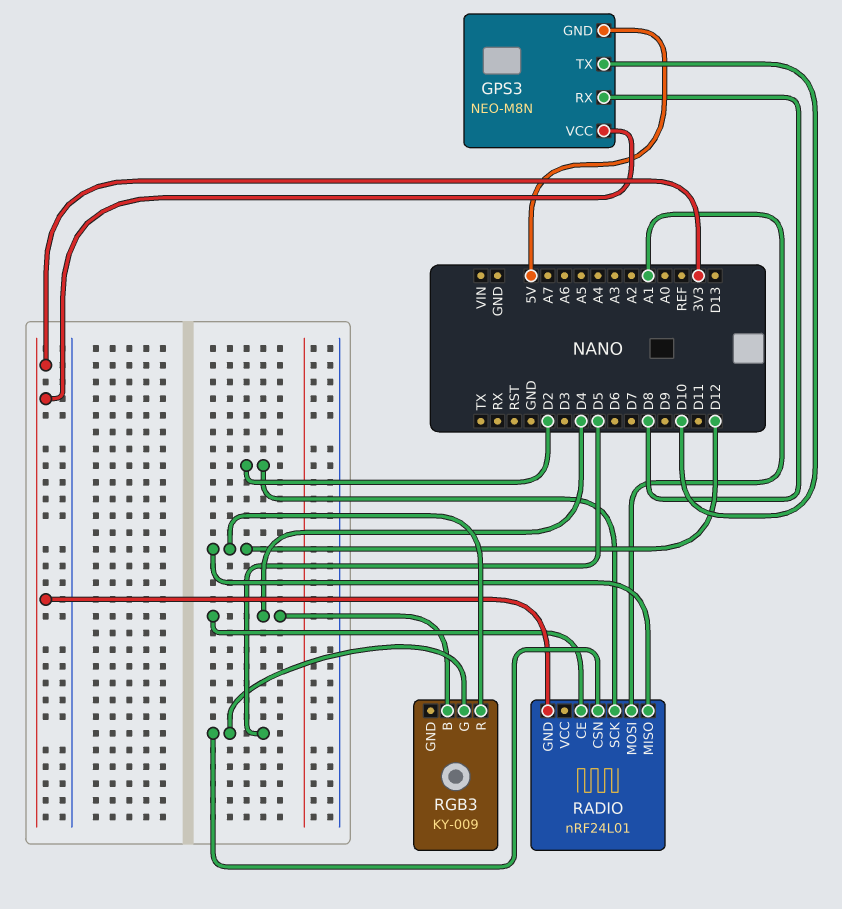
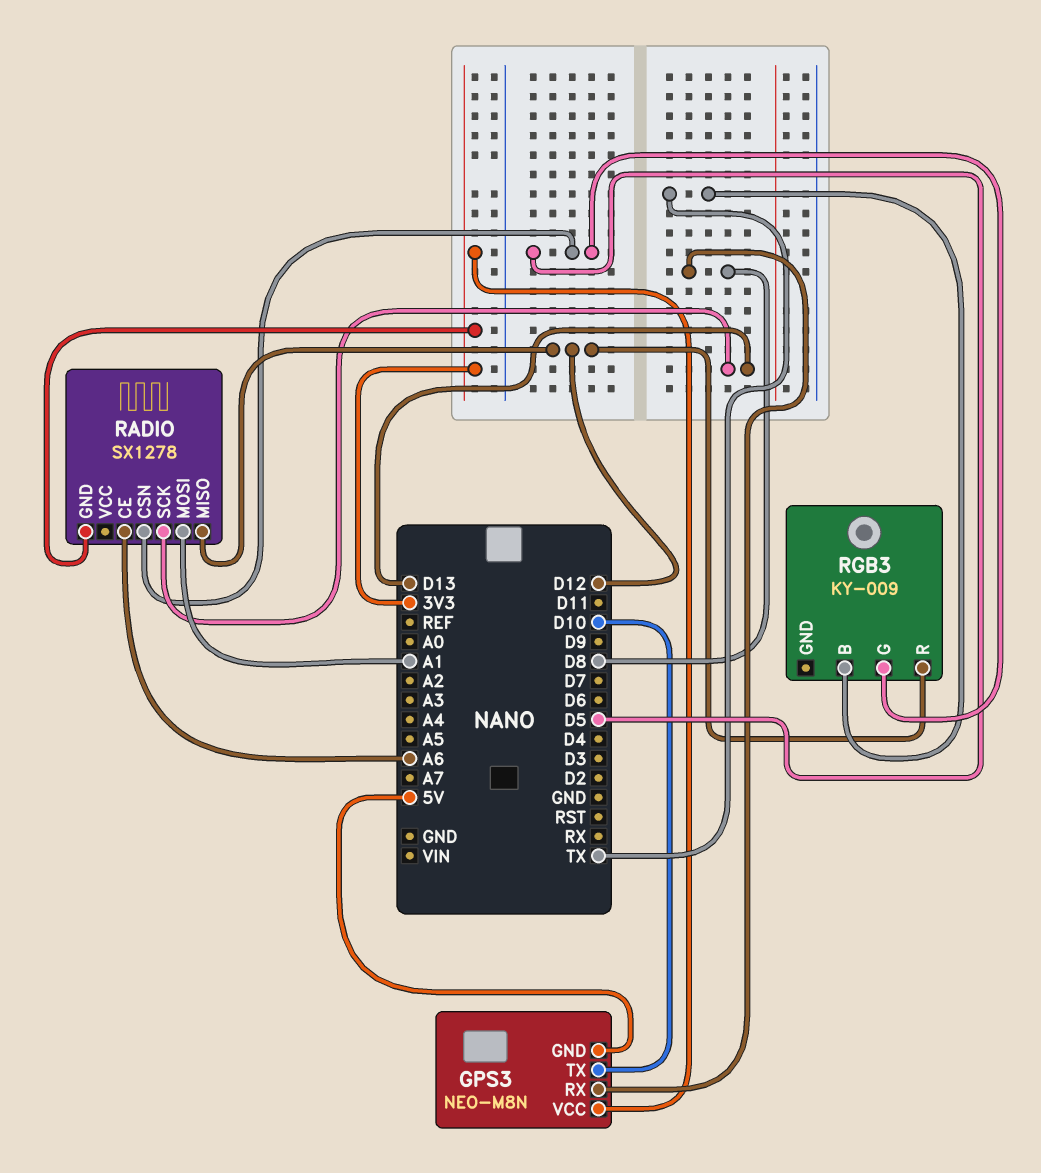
RADIO: nRF24L01 -> SX1278
RADIO pin CE: D4 -> A6
RADIO pin SCK: D2 -> D13
RGB3 pin B: D4 -> TX

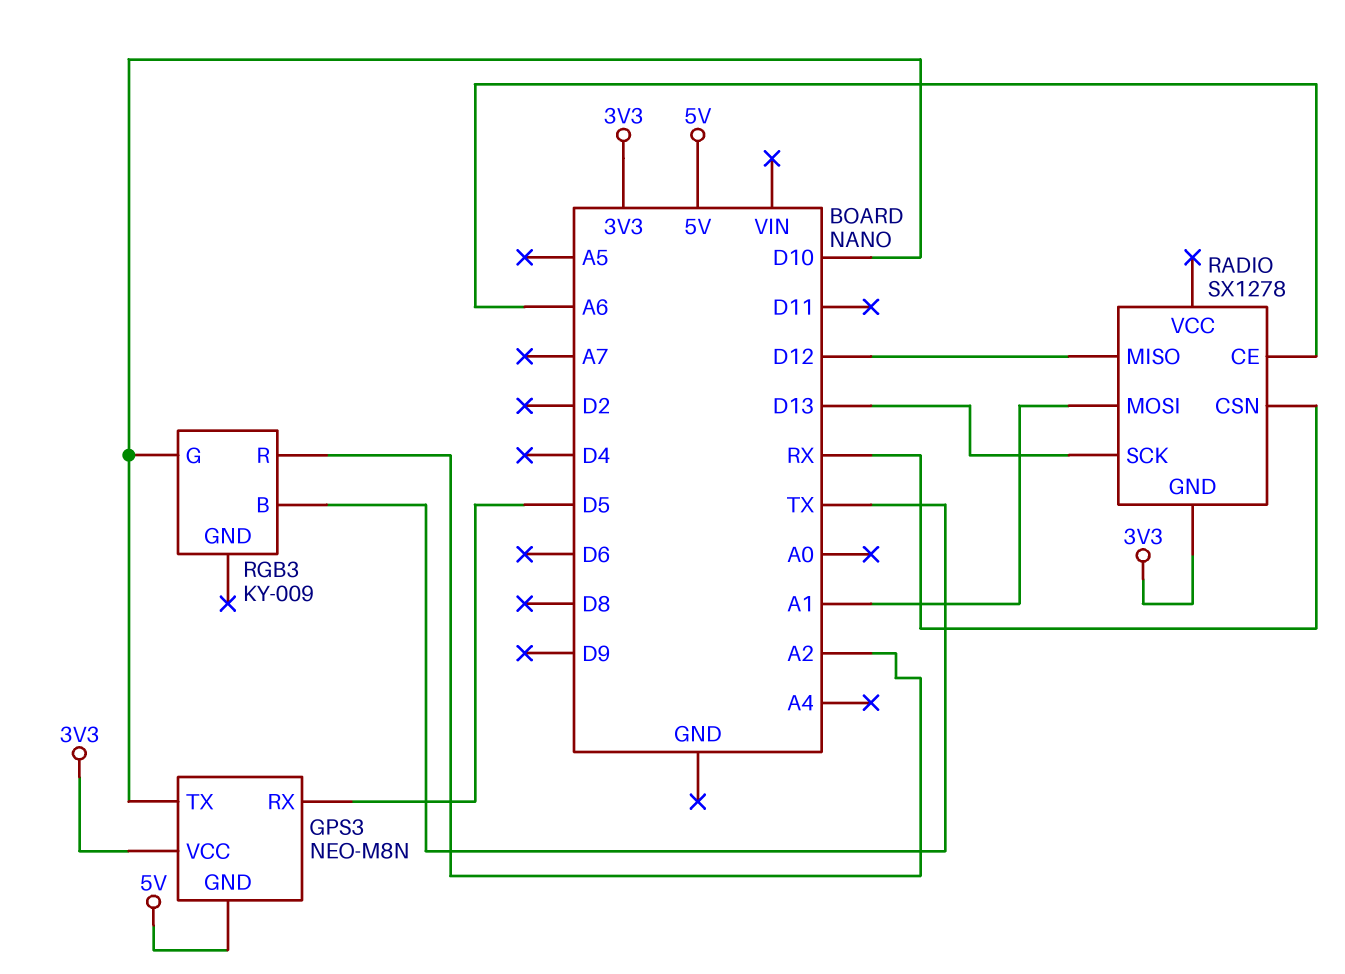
GPS3 pin RX: D8 -> D5
RADIO pin CSN: D5 -> RX
RGB3 pin G: D5 -> D10
RGB3 pin R: D12 -> A2

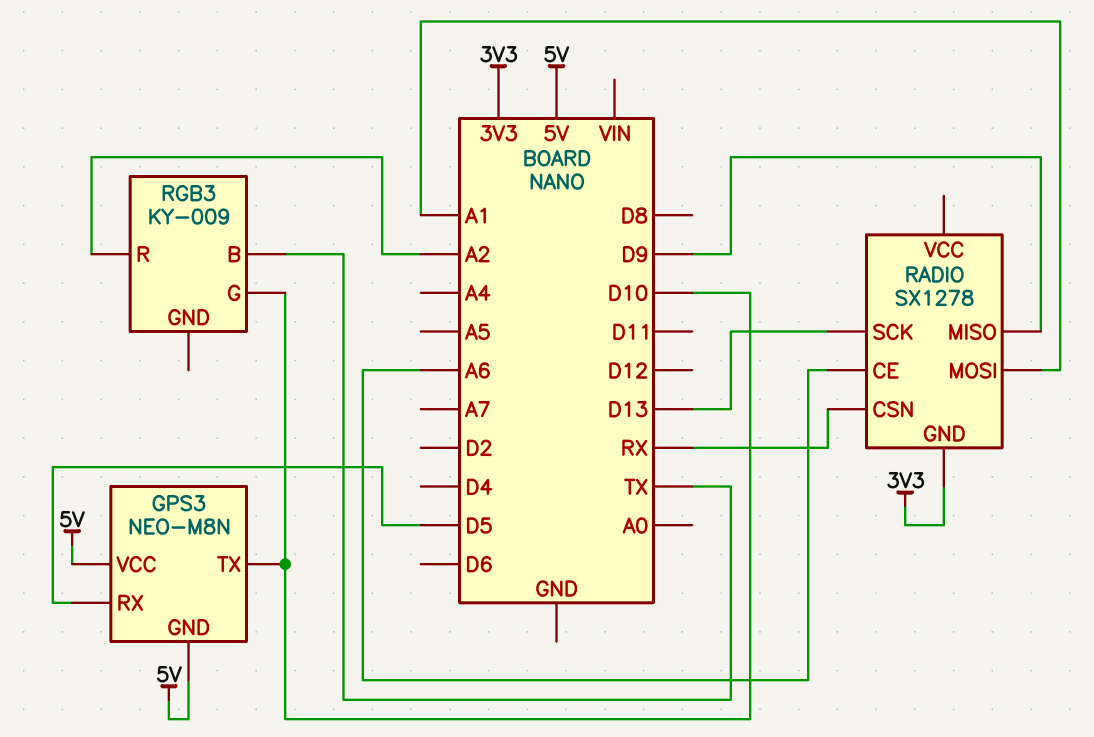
GPS3 pin VCC: 3V3 -> 5V
RADIO pin MISO: D12 -> D9

